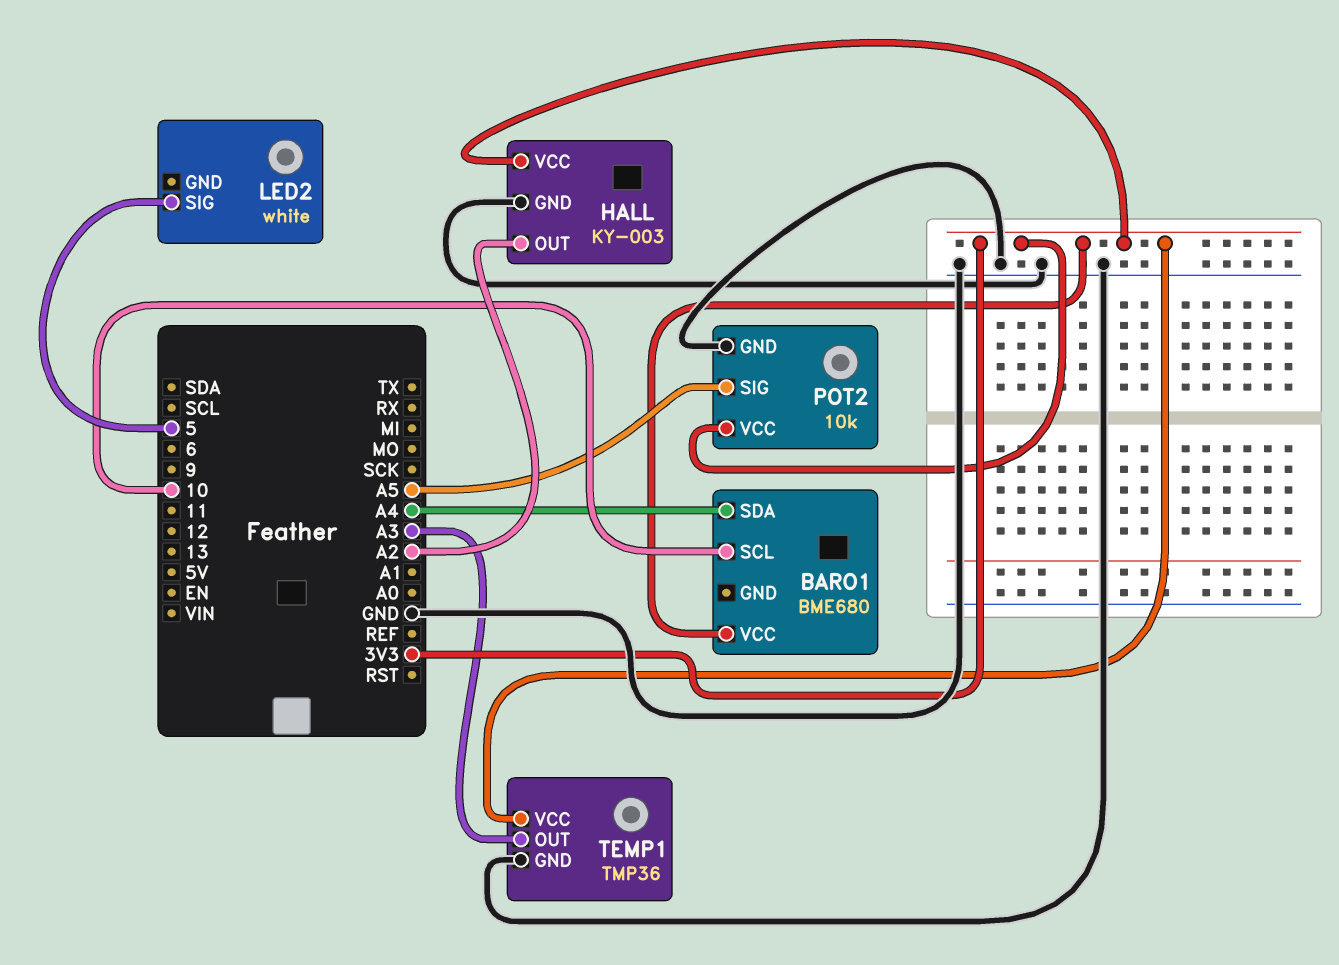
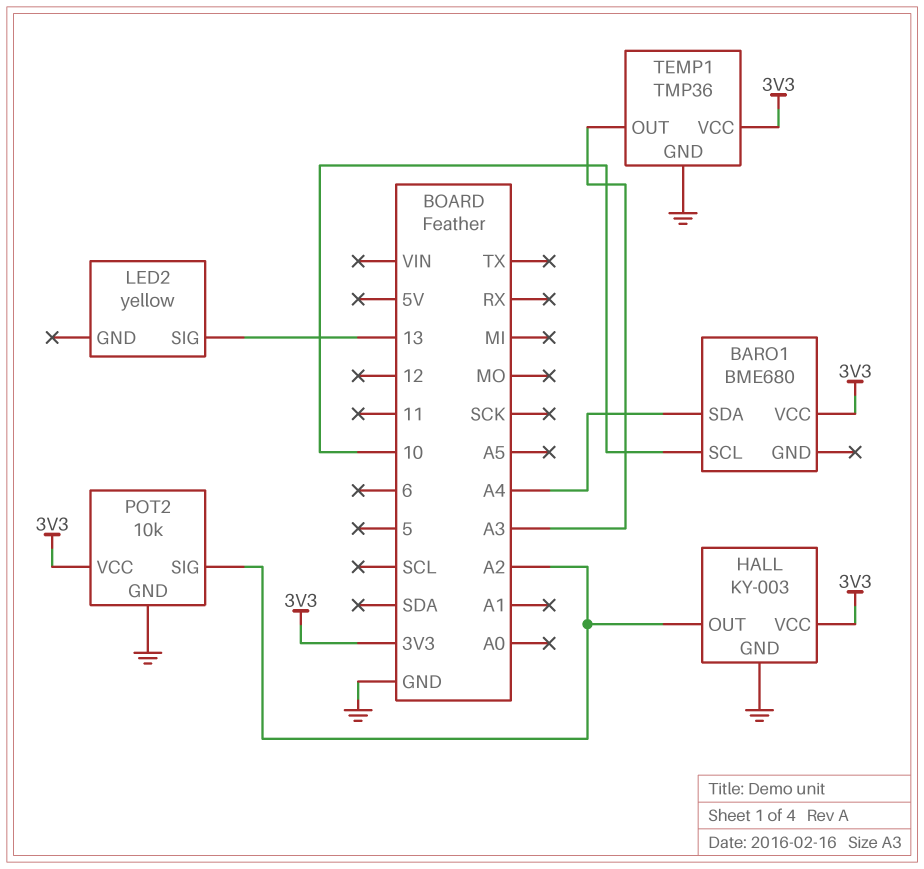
LED2: white -> yellow
LED2 pin SIG: 5 -> 13
POT2 pin SIG: A5 -> A2

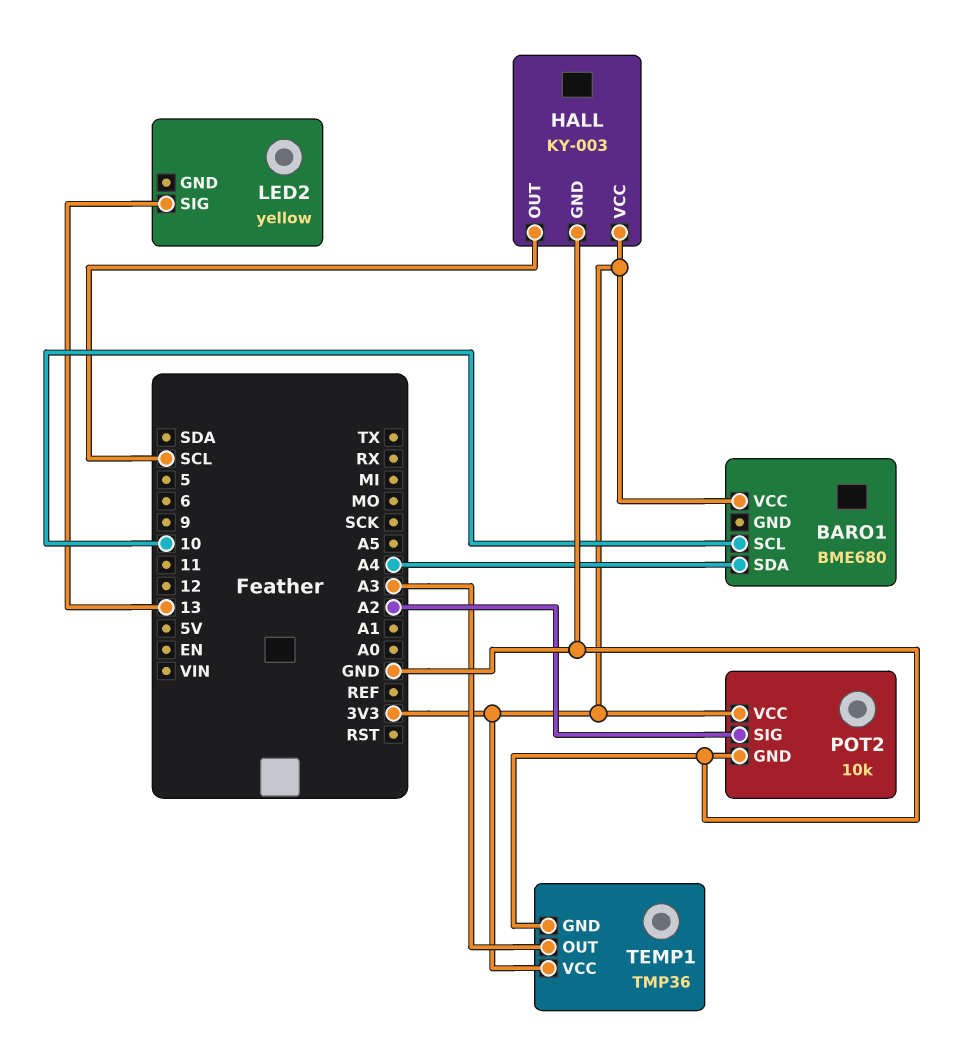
HALL pin OUT: A2 -> SCL

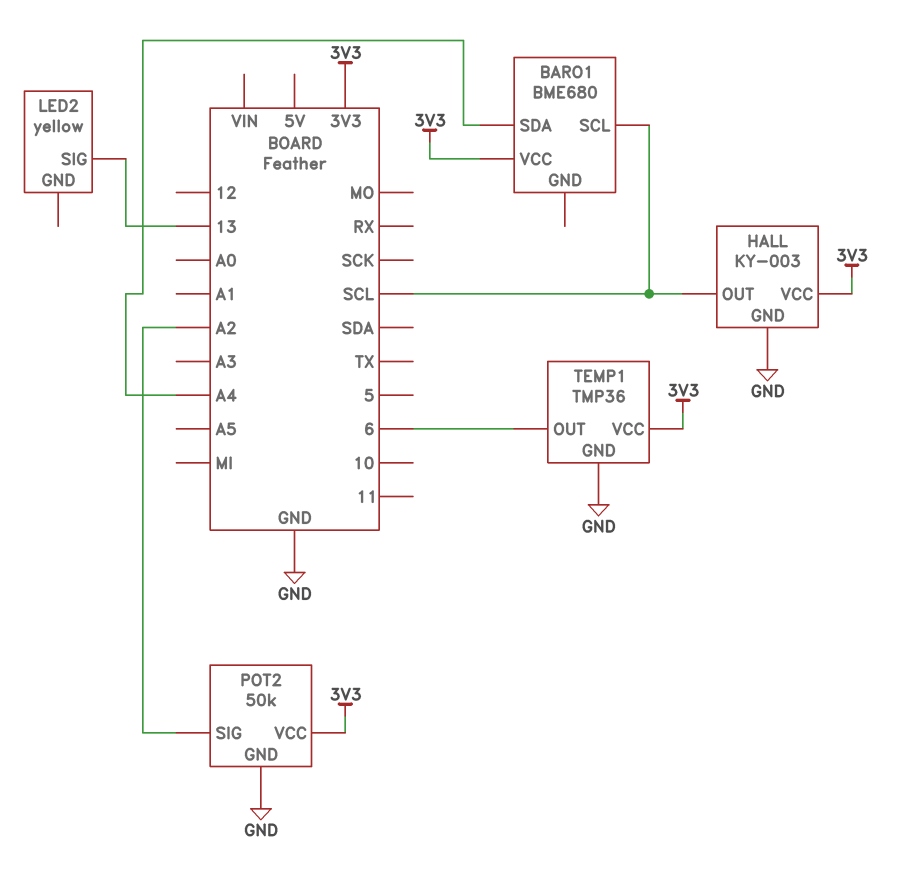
BARO1 pin SCL: 10 -> SCL
POT2: 10k -> 50k
TEMP1 pin OUT: A3 -> 6

